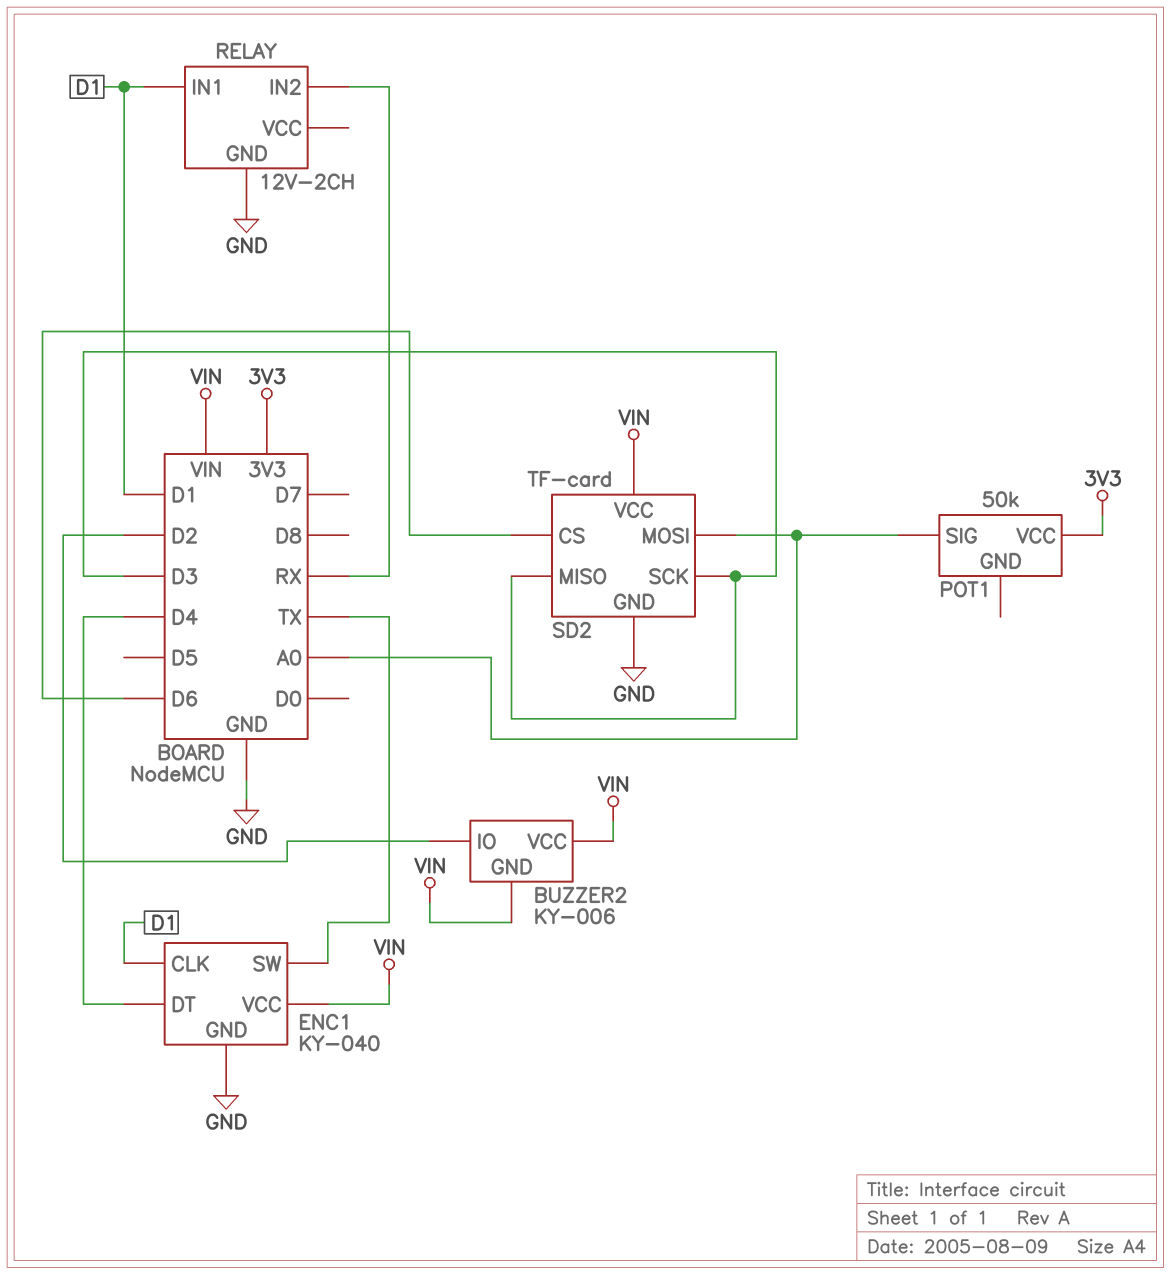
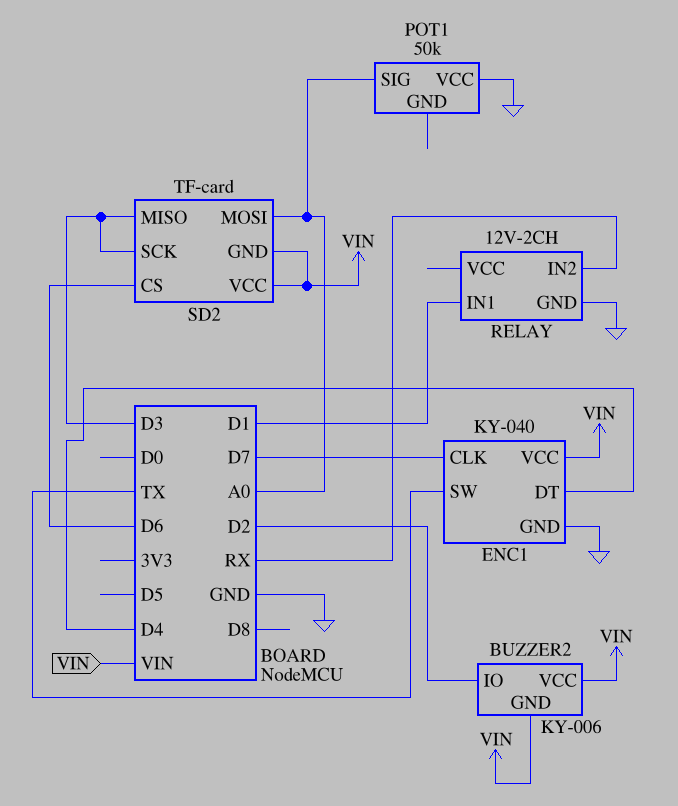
ENC1 pin CLK: D1 -> D7
POT1 pin VCC: 3V3 -> GND
SD2 pin GND: GND -> VIN

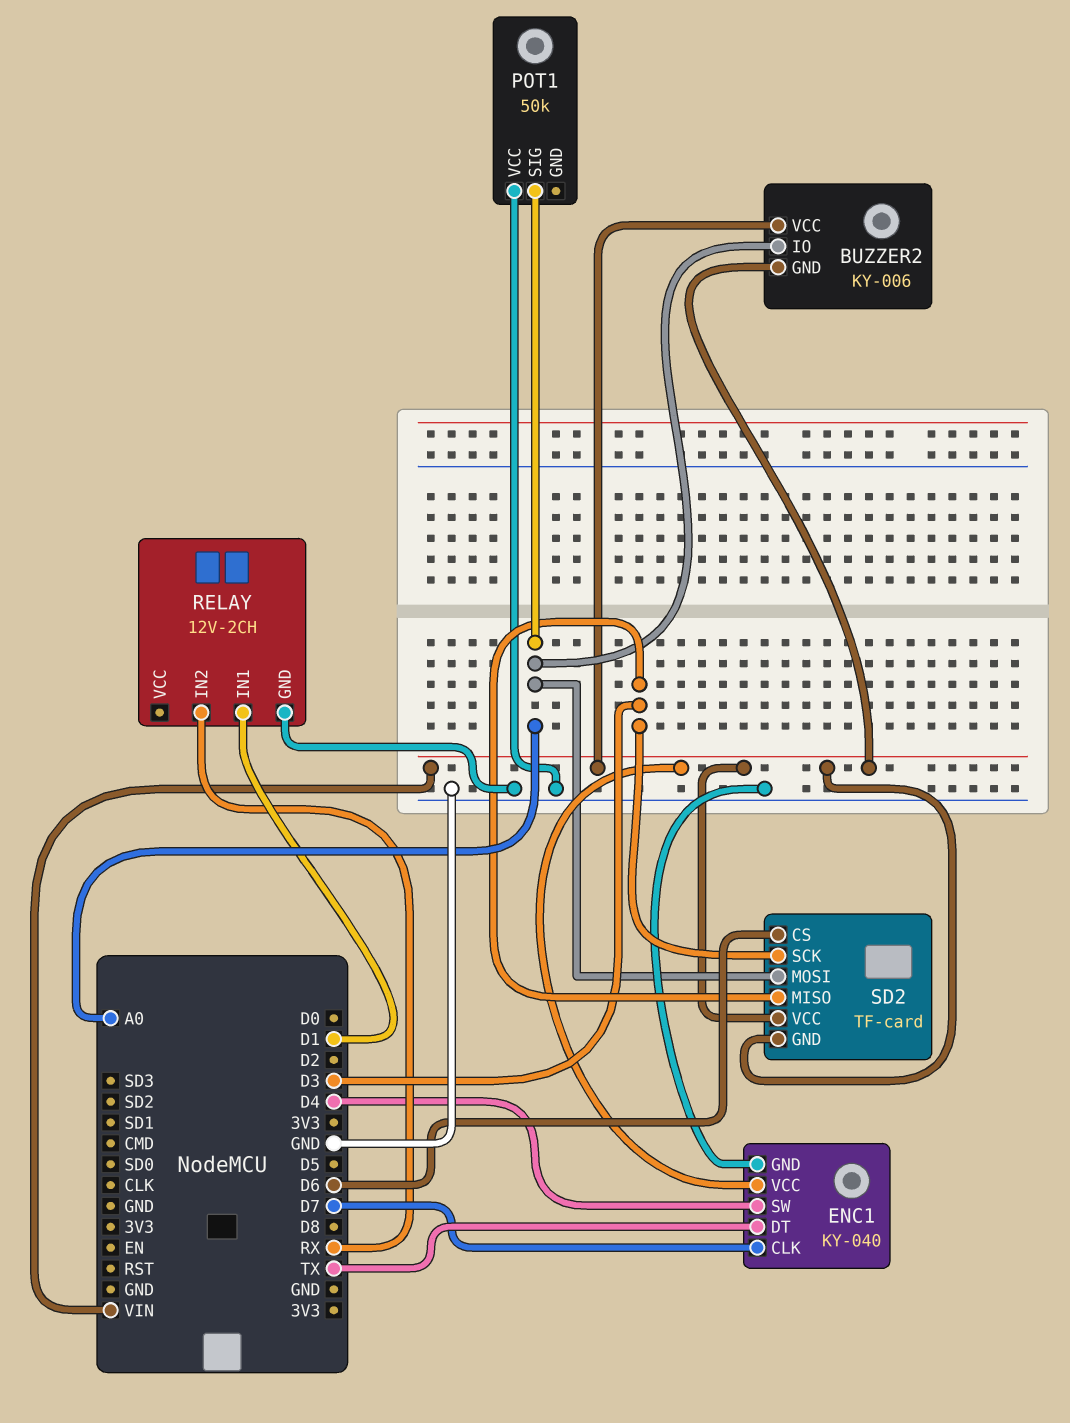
BUZZER2 pin IO: D2 -> A0
ENC1 pin DT: D4 -> TX
ENC1 pin SW: TX -> D4

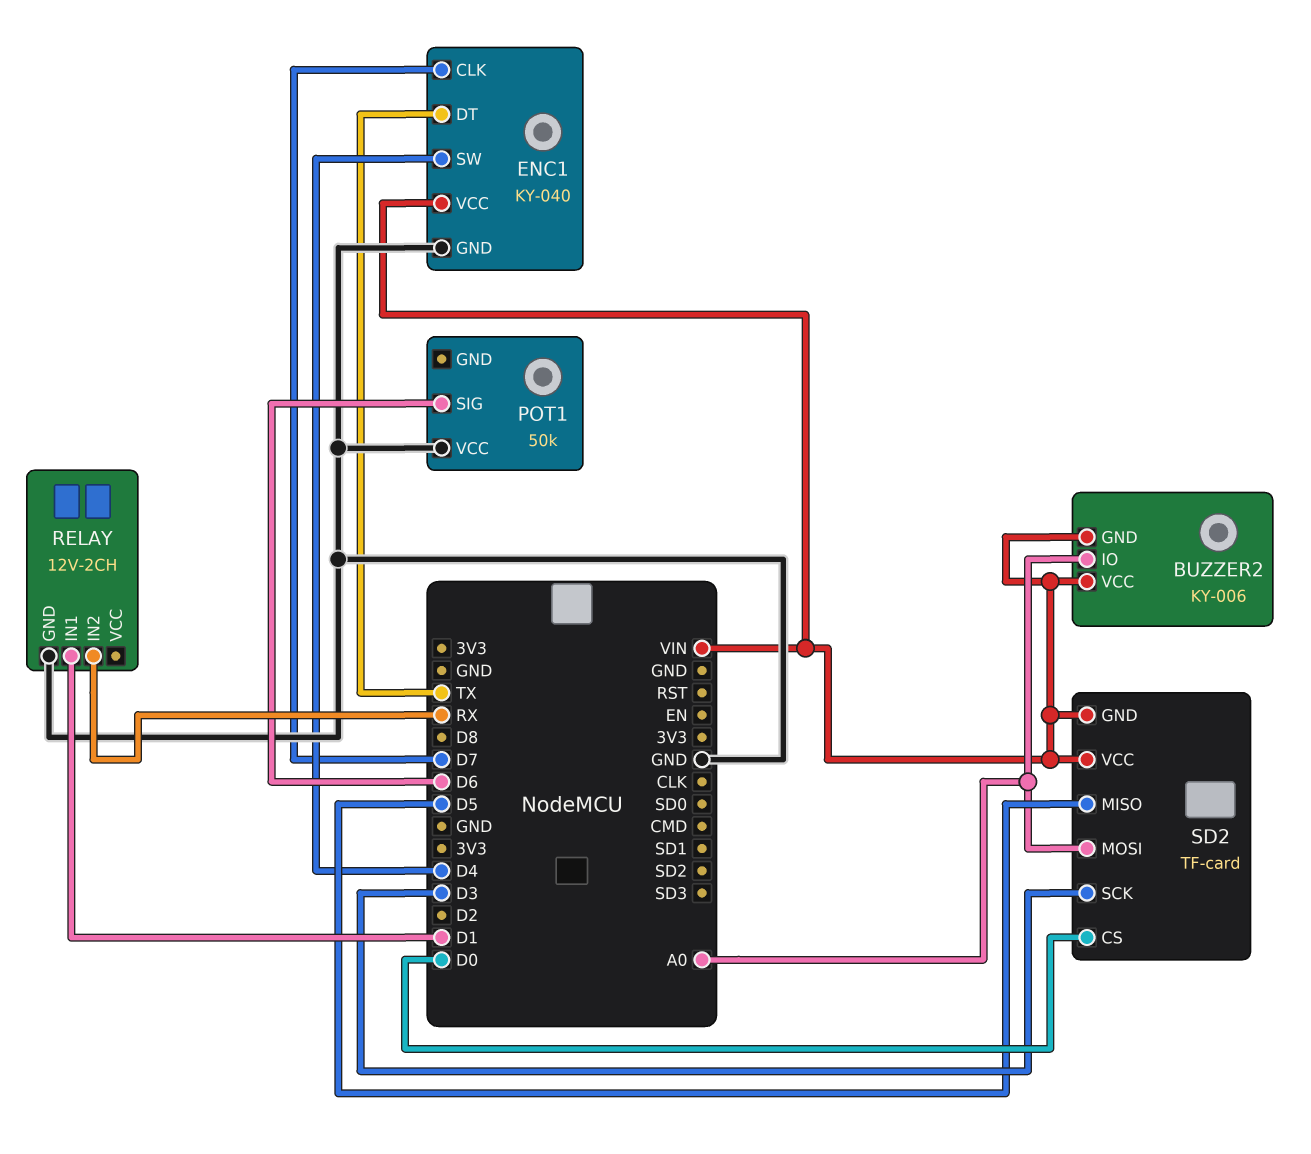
POT1 pin SIG: A0 -> D6
SD2 pin CS: D6 -> D0
SD2 pin MISO: D3 -> D5

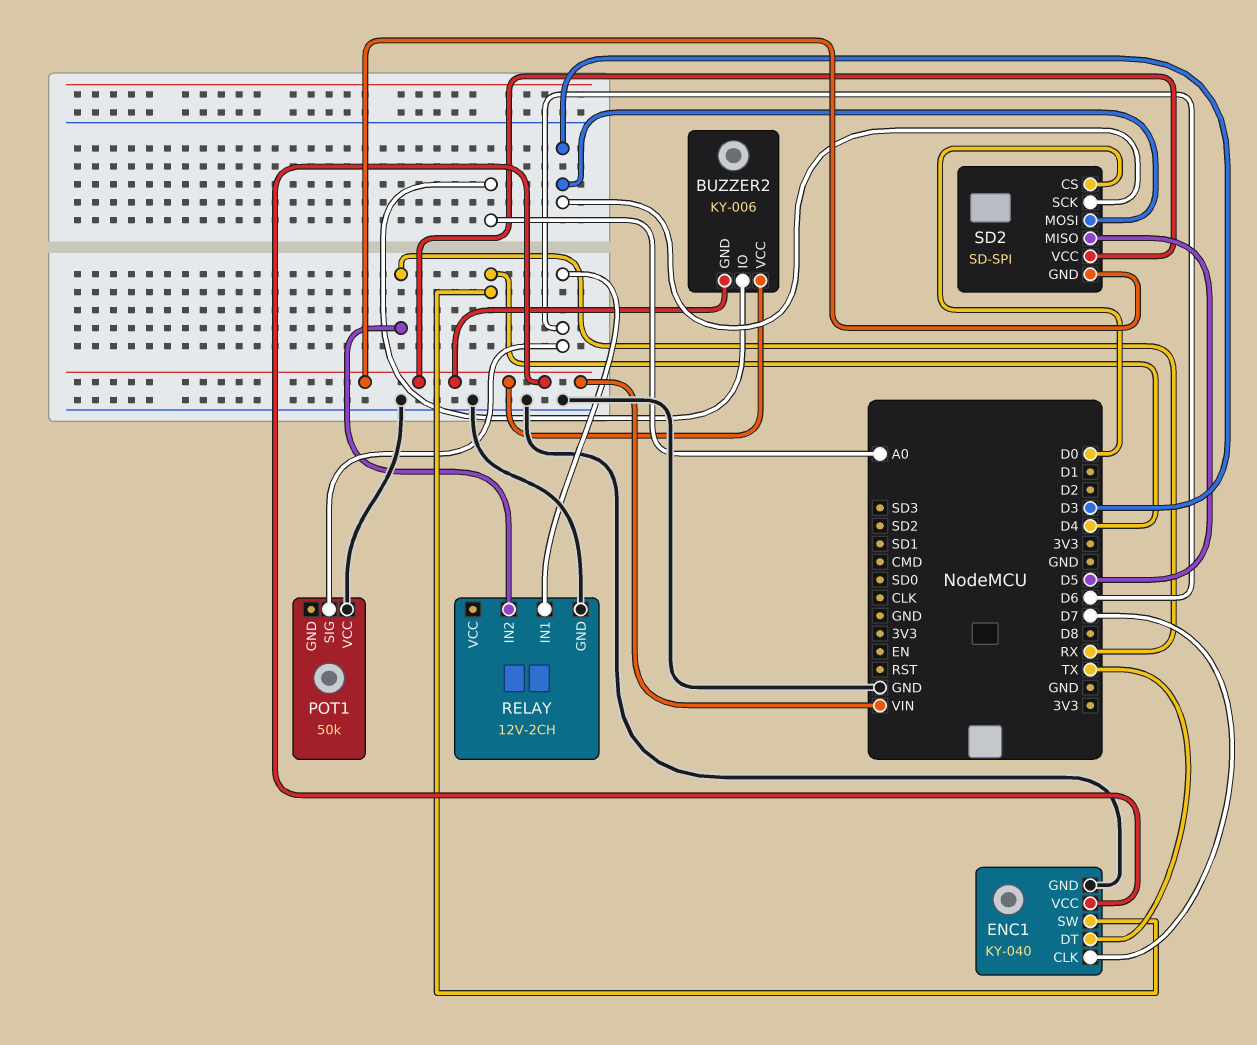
RELAY pin IN1: D1 -> D6
SD2: TF-card -> SD-SPI
SD2 pin MOSI: A0 -> D3

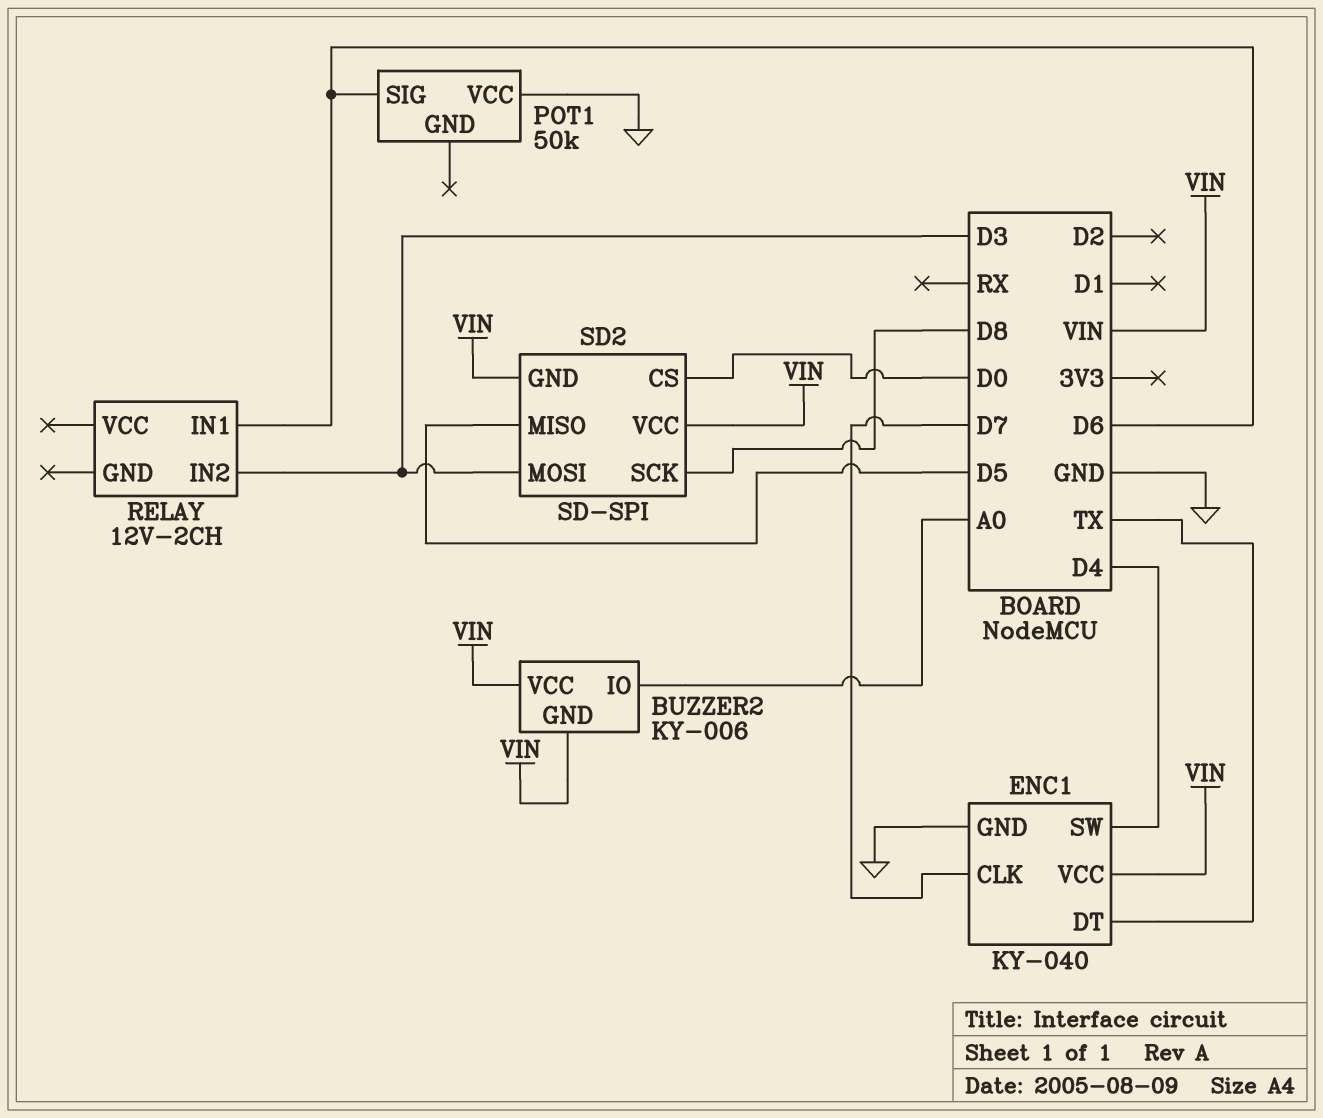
RELAY pin GND: GND -> none
RELAY pin IN2: RX -> D3
SD2 pin SCK: D3 -> D8

